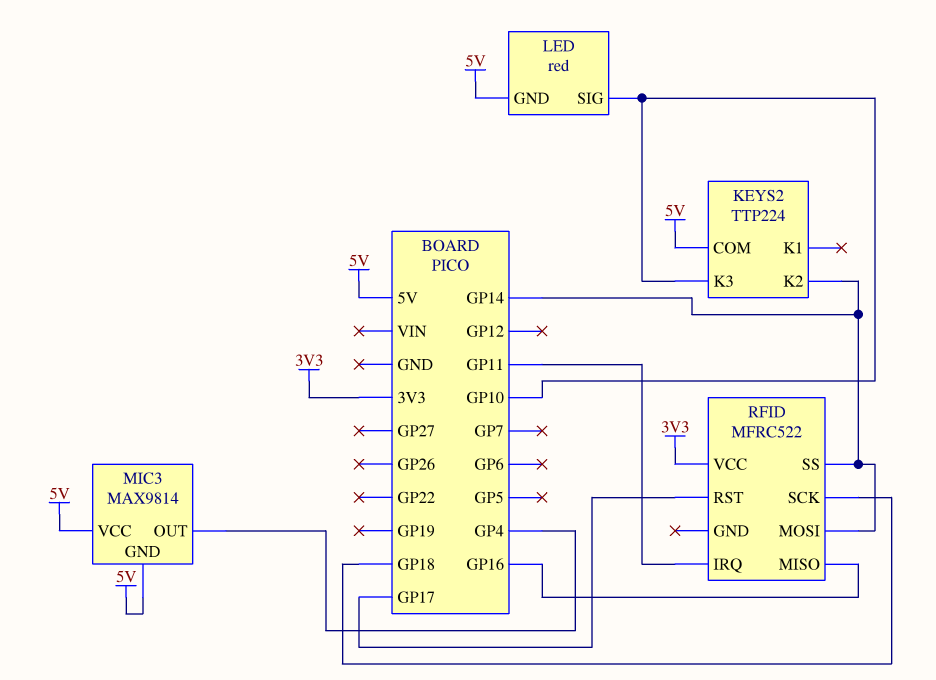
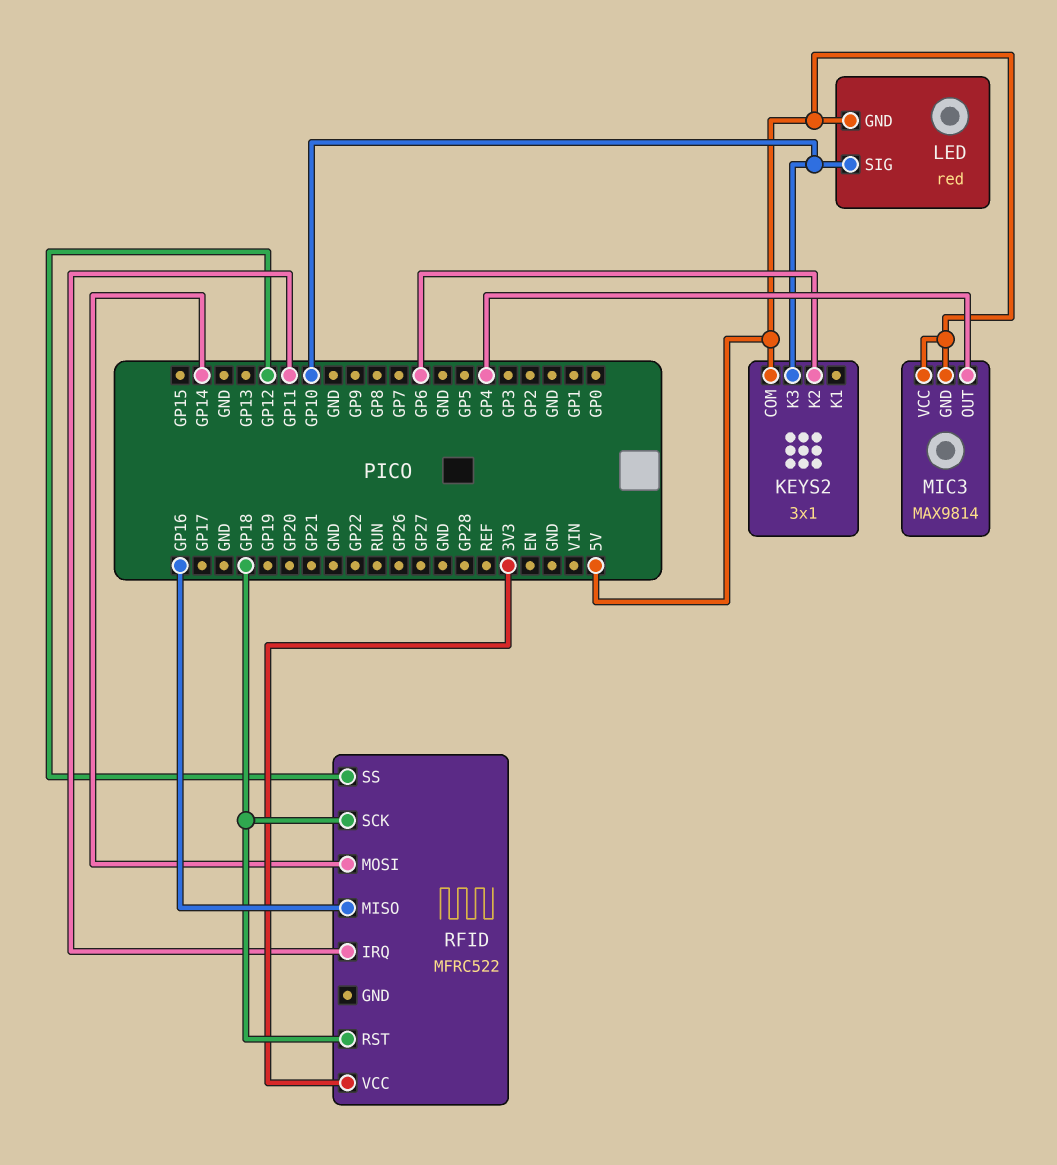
KEYS2: TTP224 -> 3x1
KEYS2 pin K2: GP14 -> GP6
RFID pin RST: GP17 -> GP18
RFID pin SS: GP14 -> GP12

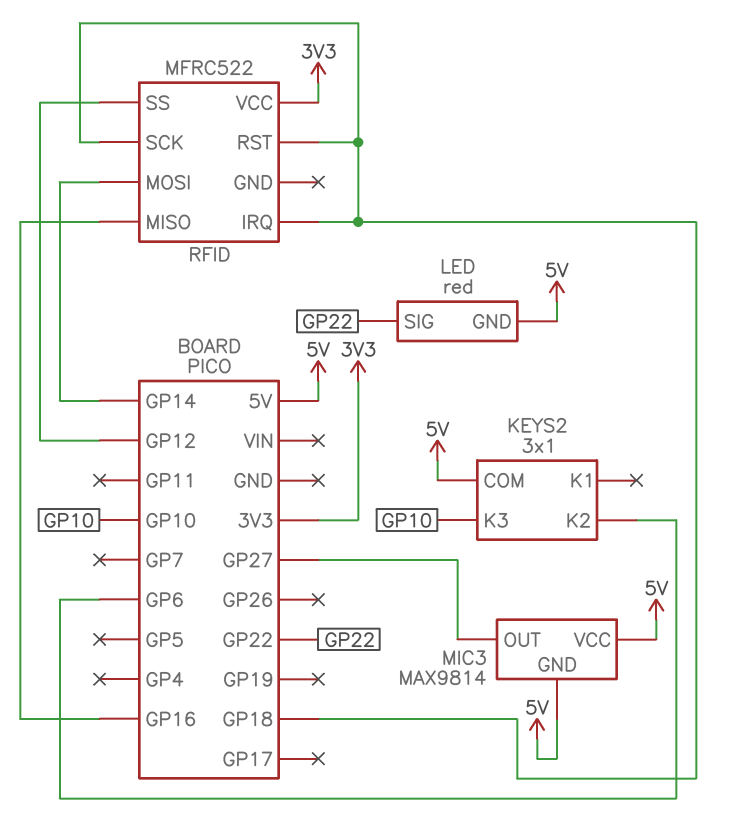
LED pin SIG: GP10 -> GP22
MIC3 pin OUT: GP4 -> GP27
RFID pin IRQ: GP11 -> GP18

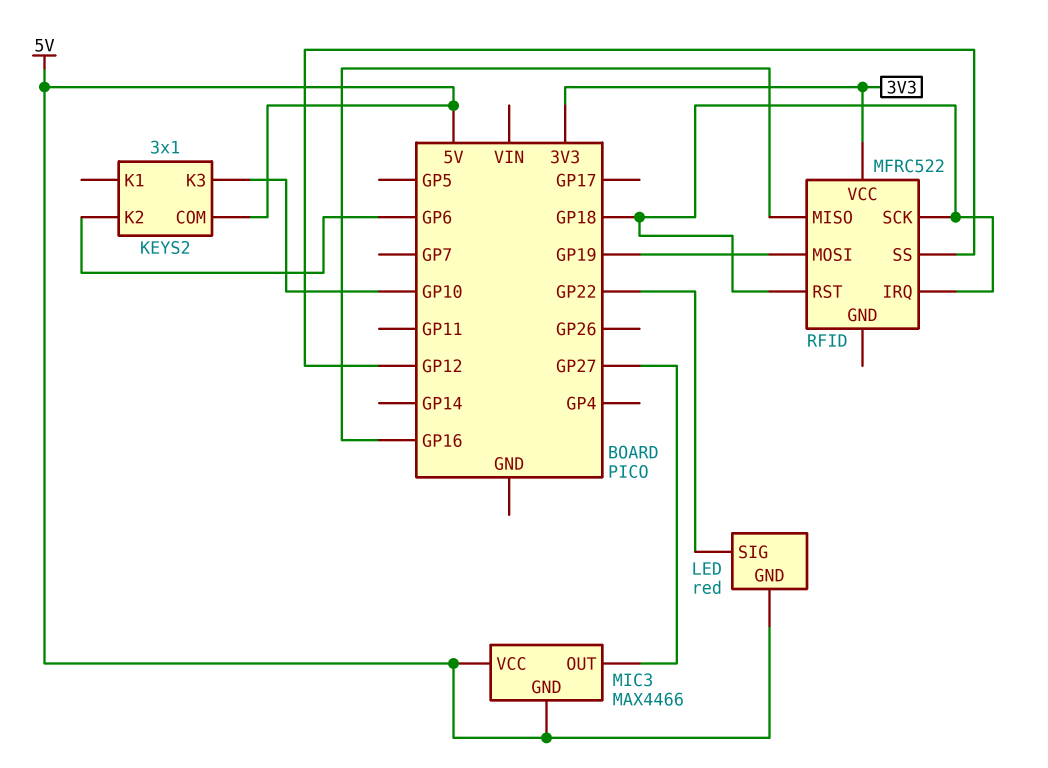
MIC3: MAX9814 -> MAX4466
RFID pin MOSI: GP14 -> GP19

